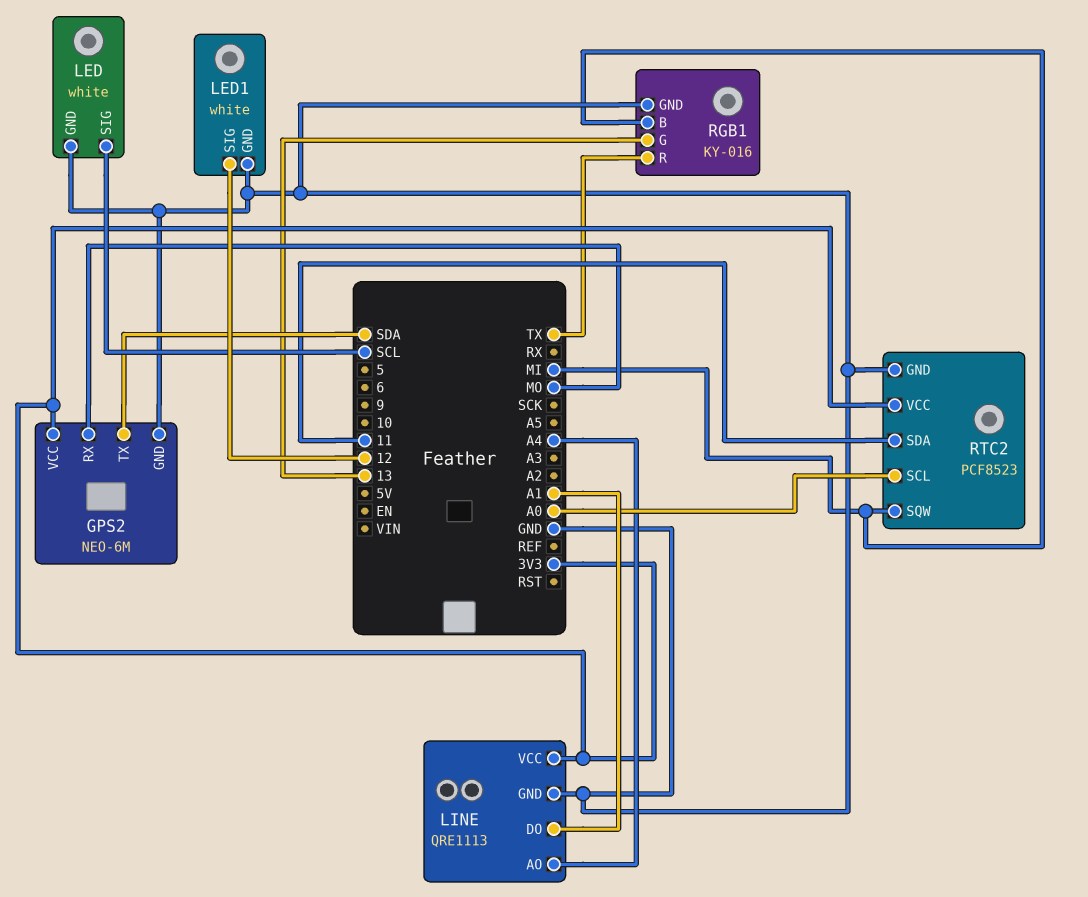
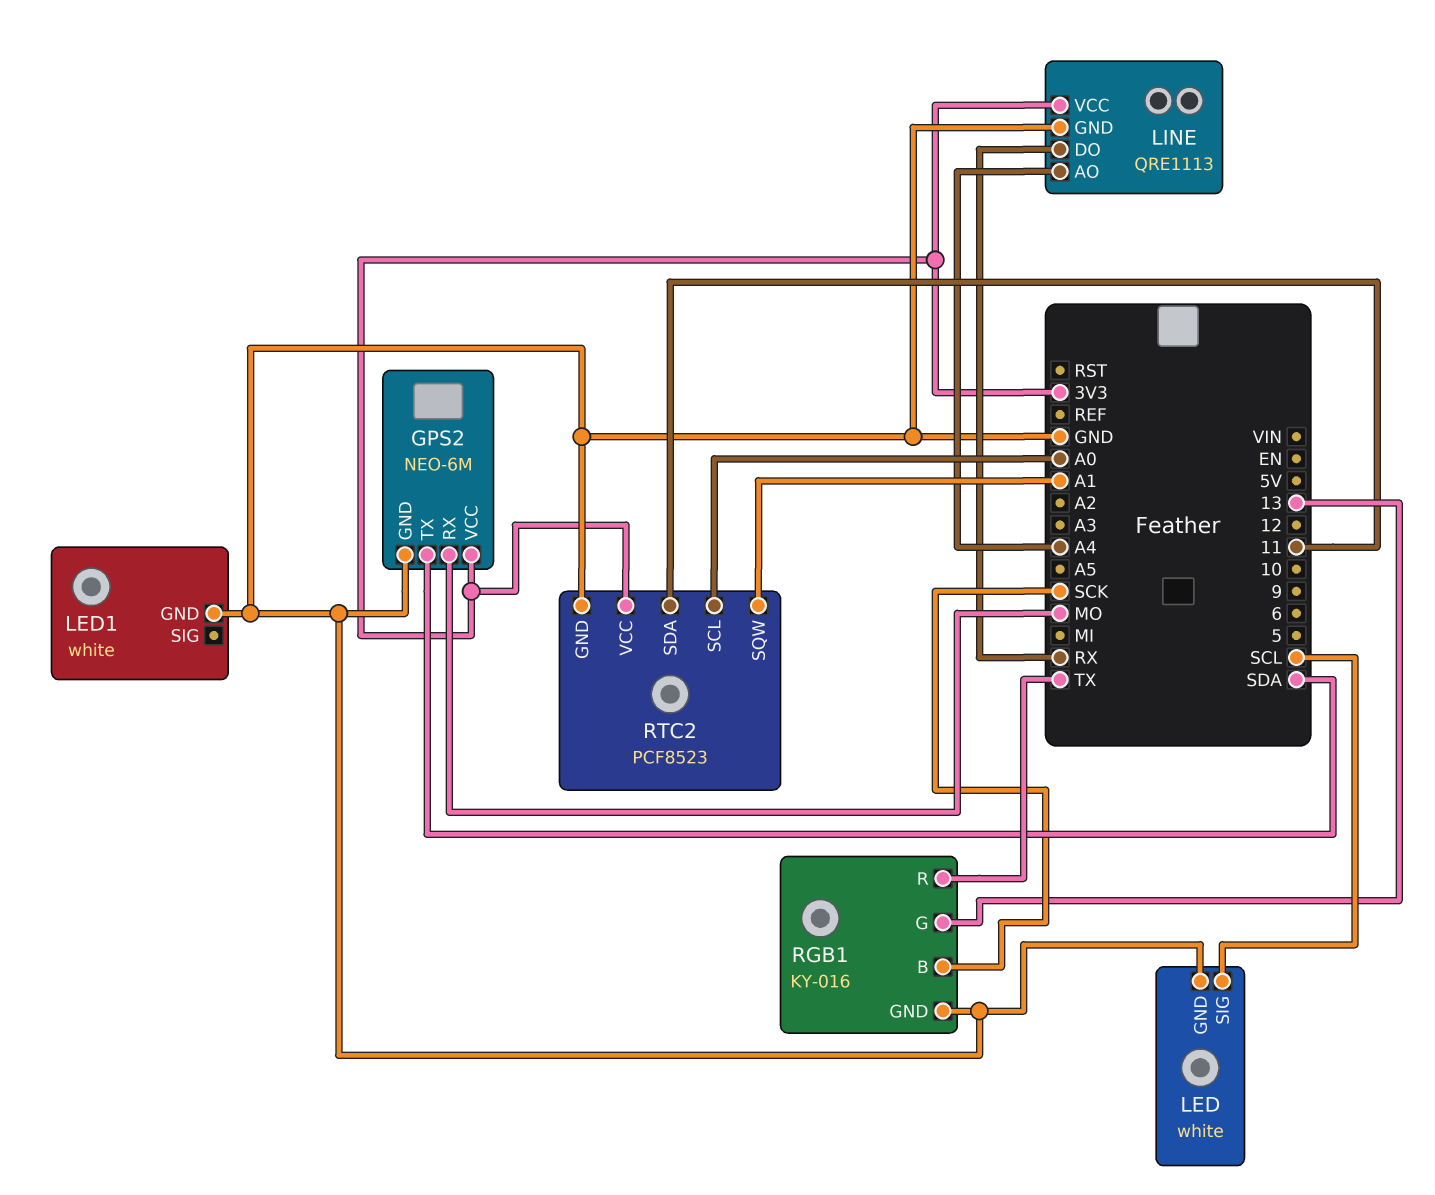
LED1 pin SIG: 12 -> none
LINE pin DO: A1 -> RX
RGB1 pin B: MI -> SCK
RTC2 pin SQW: MI -> A1

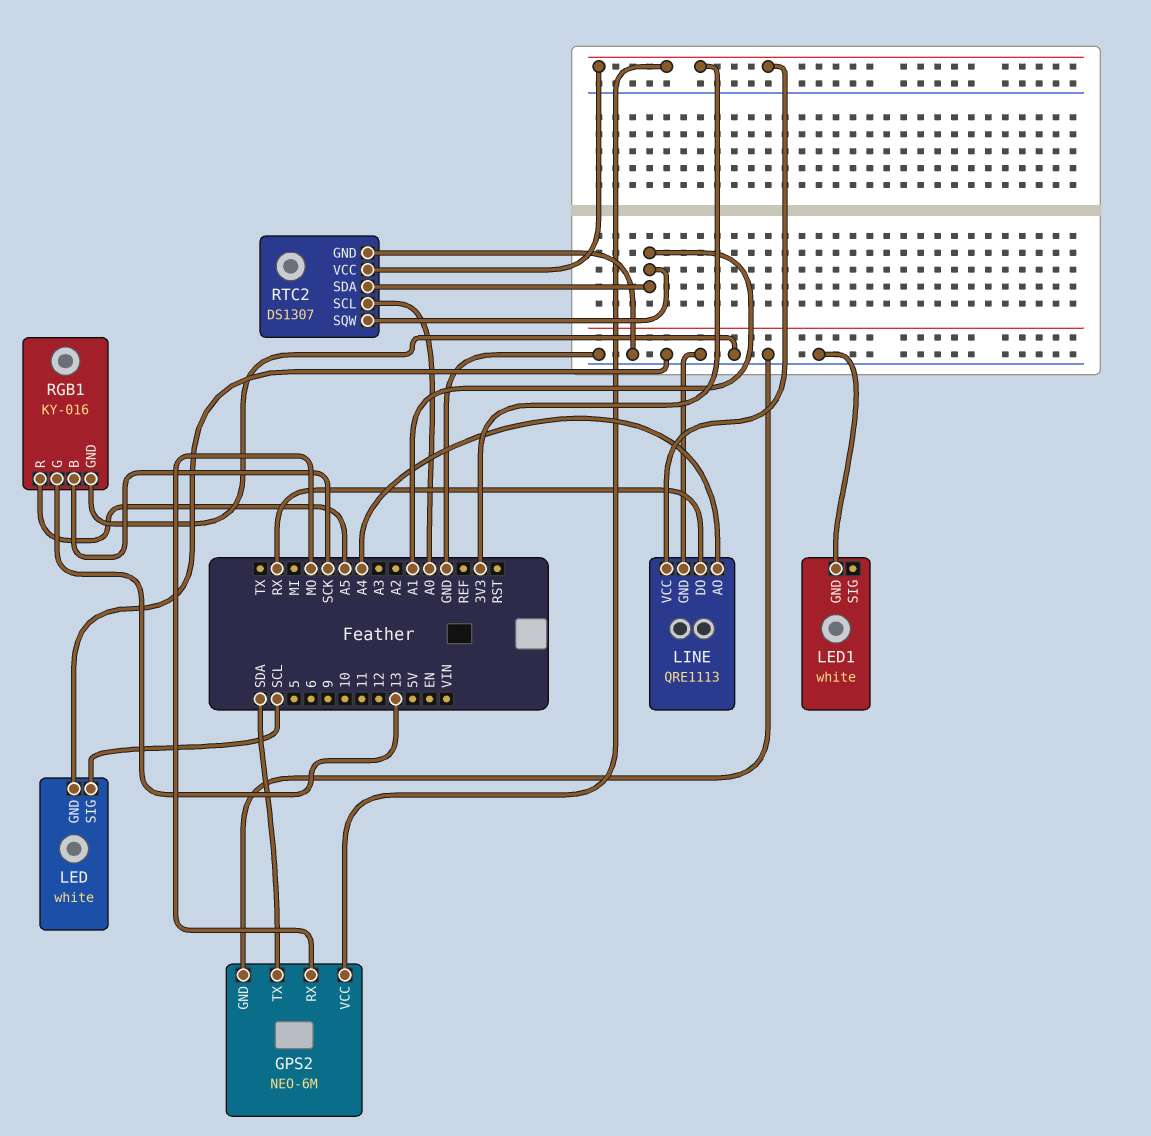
RGB1 pin R: TX -> A5
RTC2: PCF8523 -> DS1307
RTC2 pin SDA: 11 -> A1

